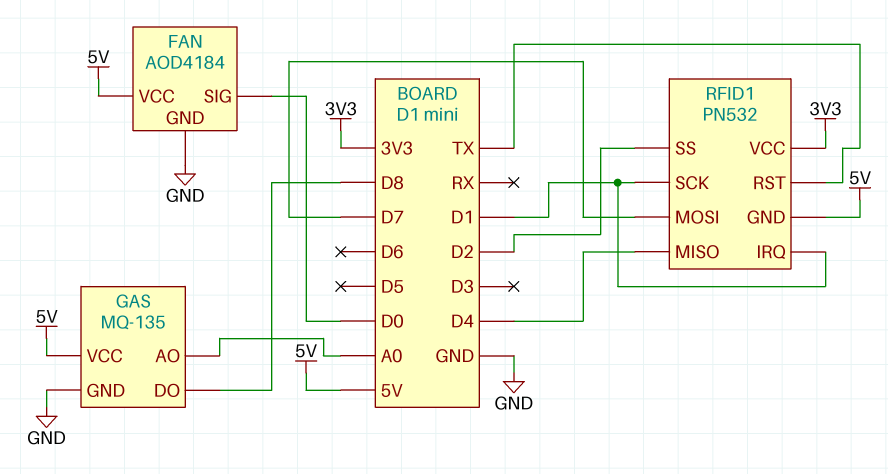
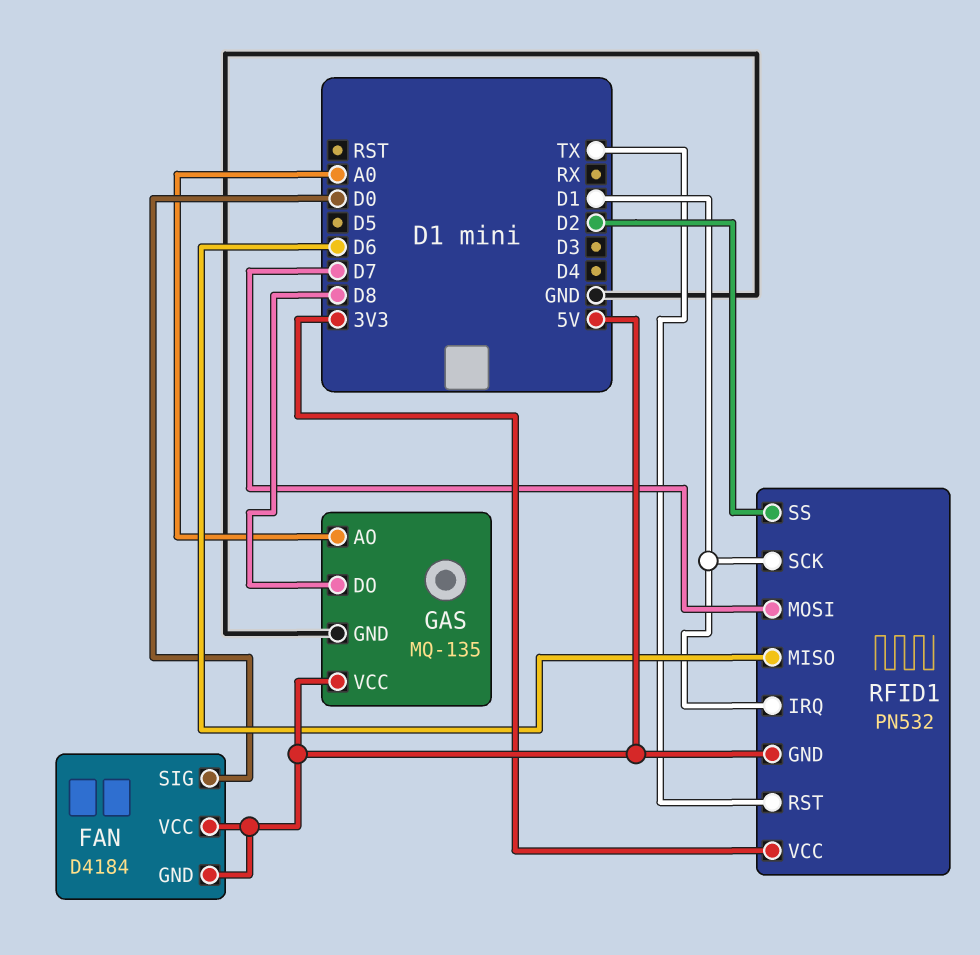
FAN: AOD4184 -> D4184
FAN pin GND: GND -> 5V
RFID1 pin MISO: D4 -> D6

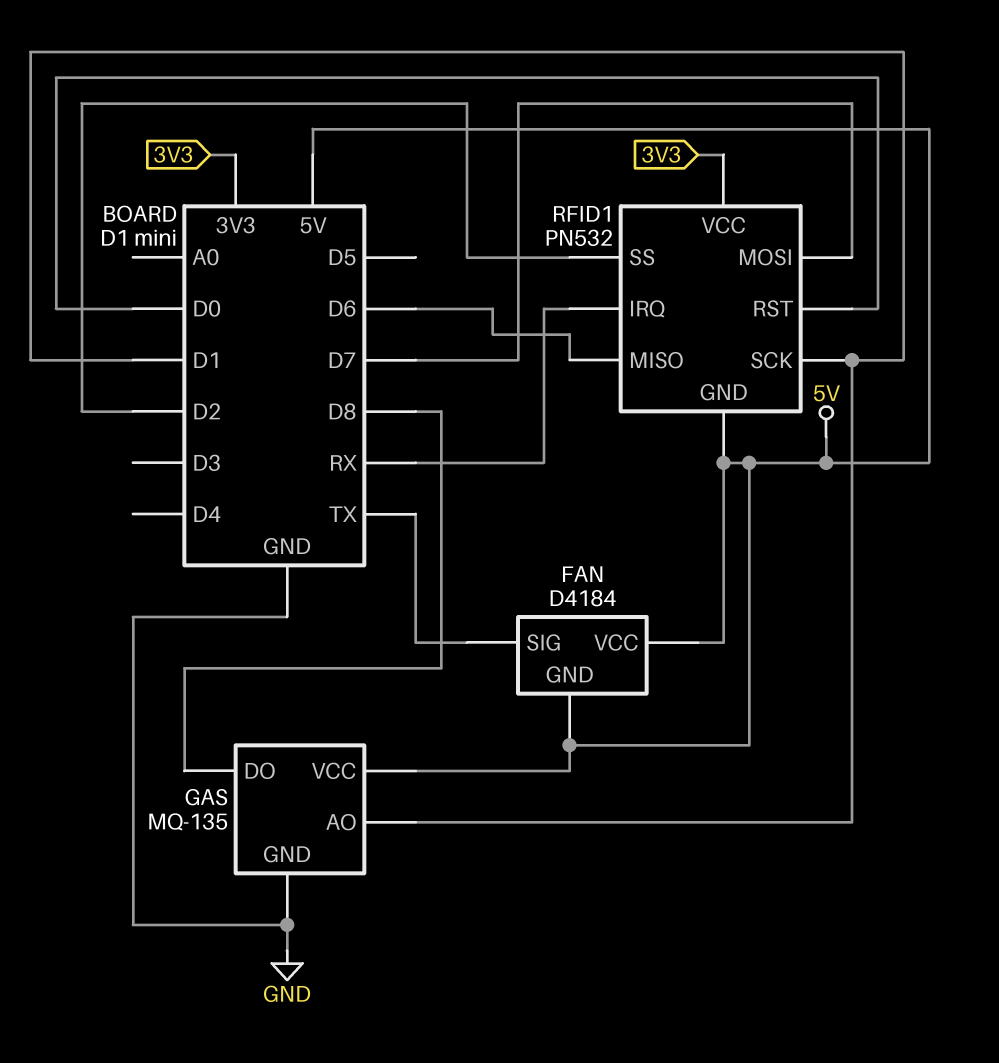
FAN pin SIG: D0 -> TX
GAS pin AO: A0 -> D1
RFID1 pin IRQ: D1 -> RX
RFID1 pin RST: TX -> D0

